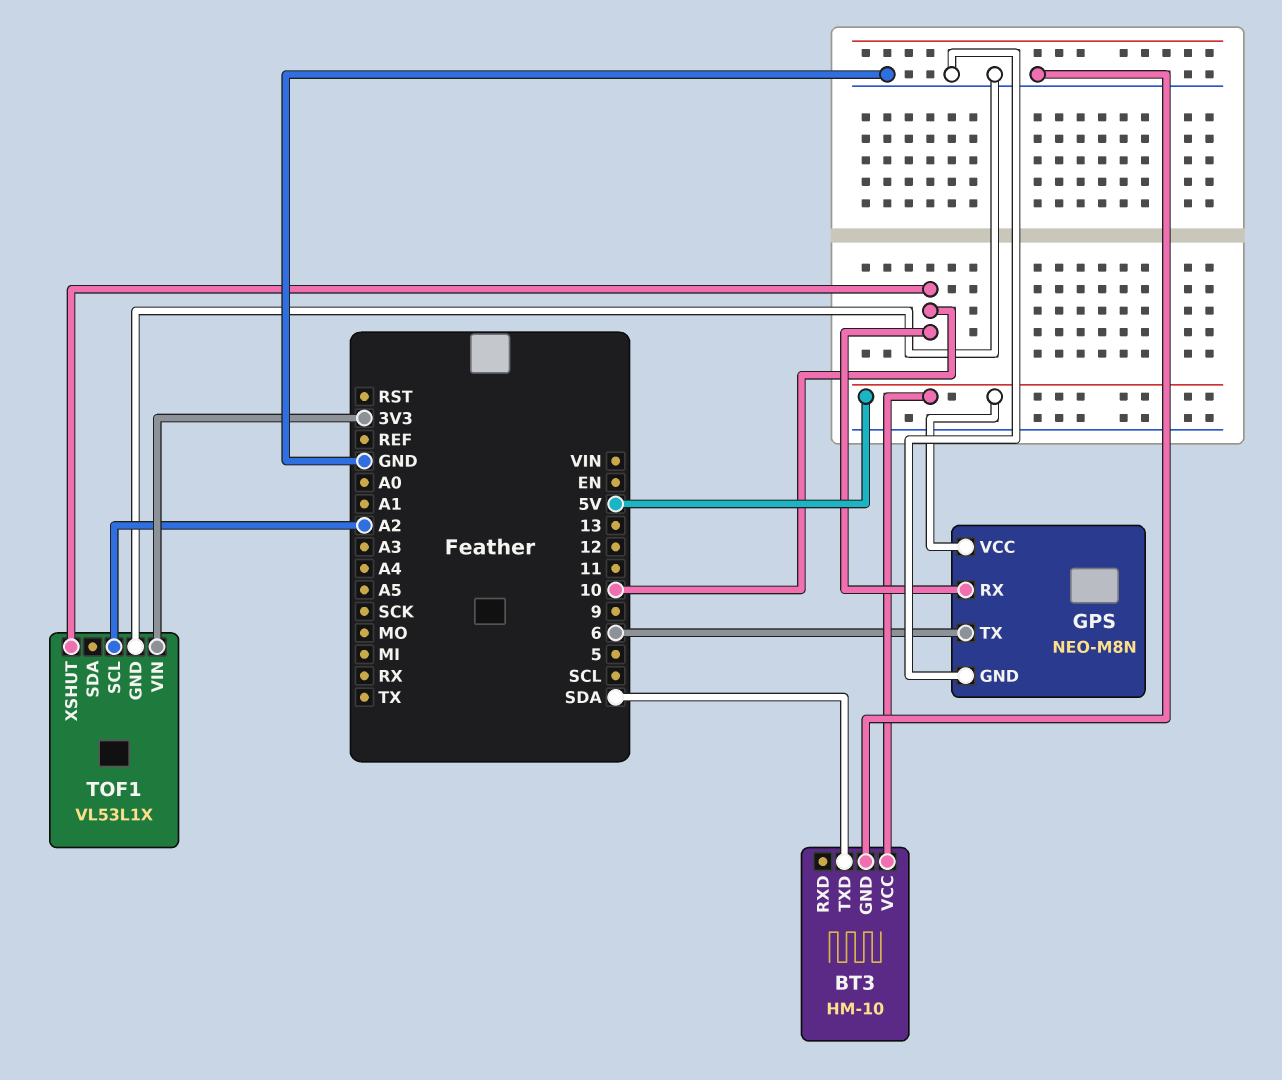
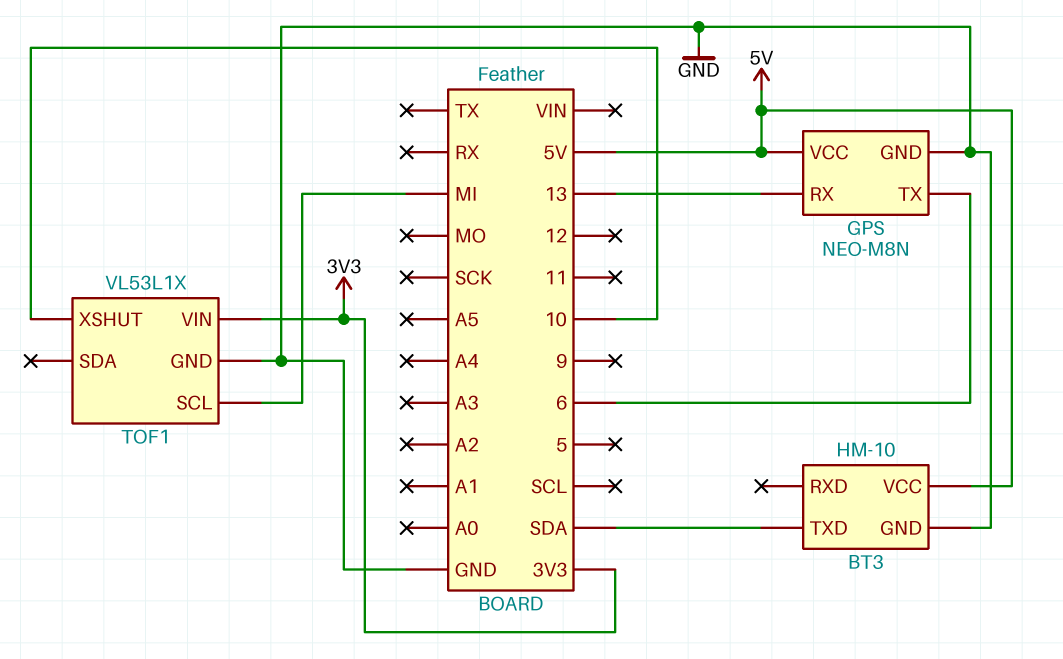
GPS pin RX: 10 -> 13
TOF1 pin SCL: A2 -> MI

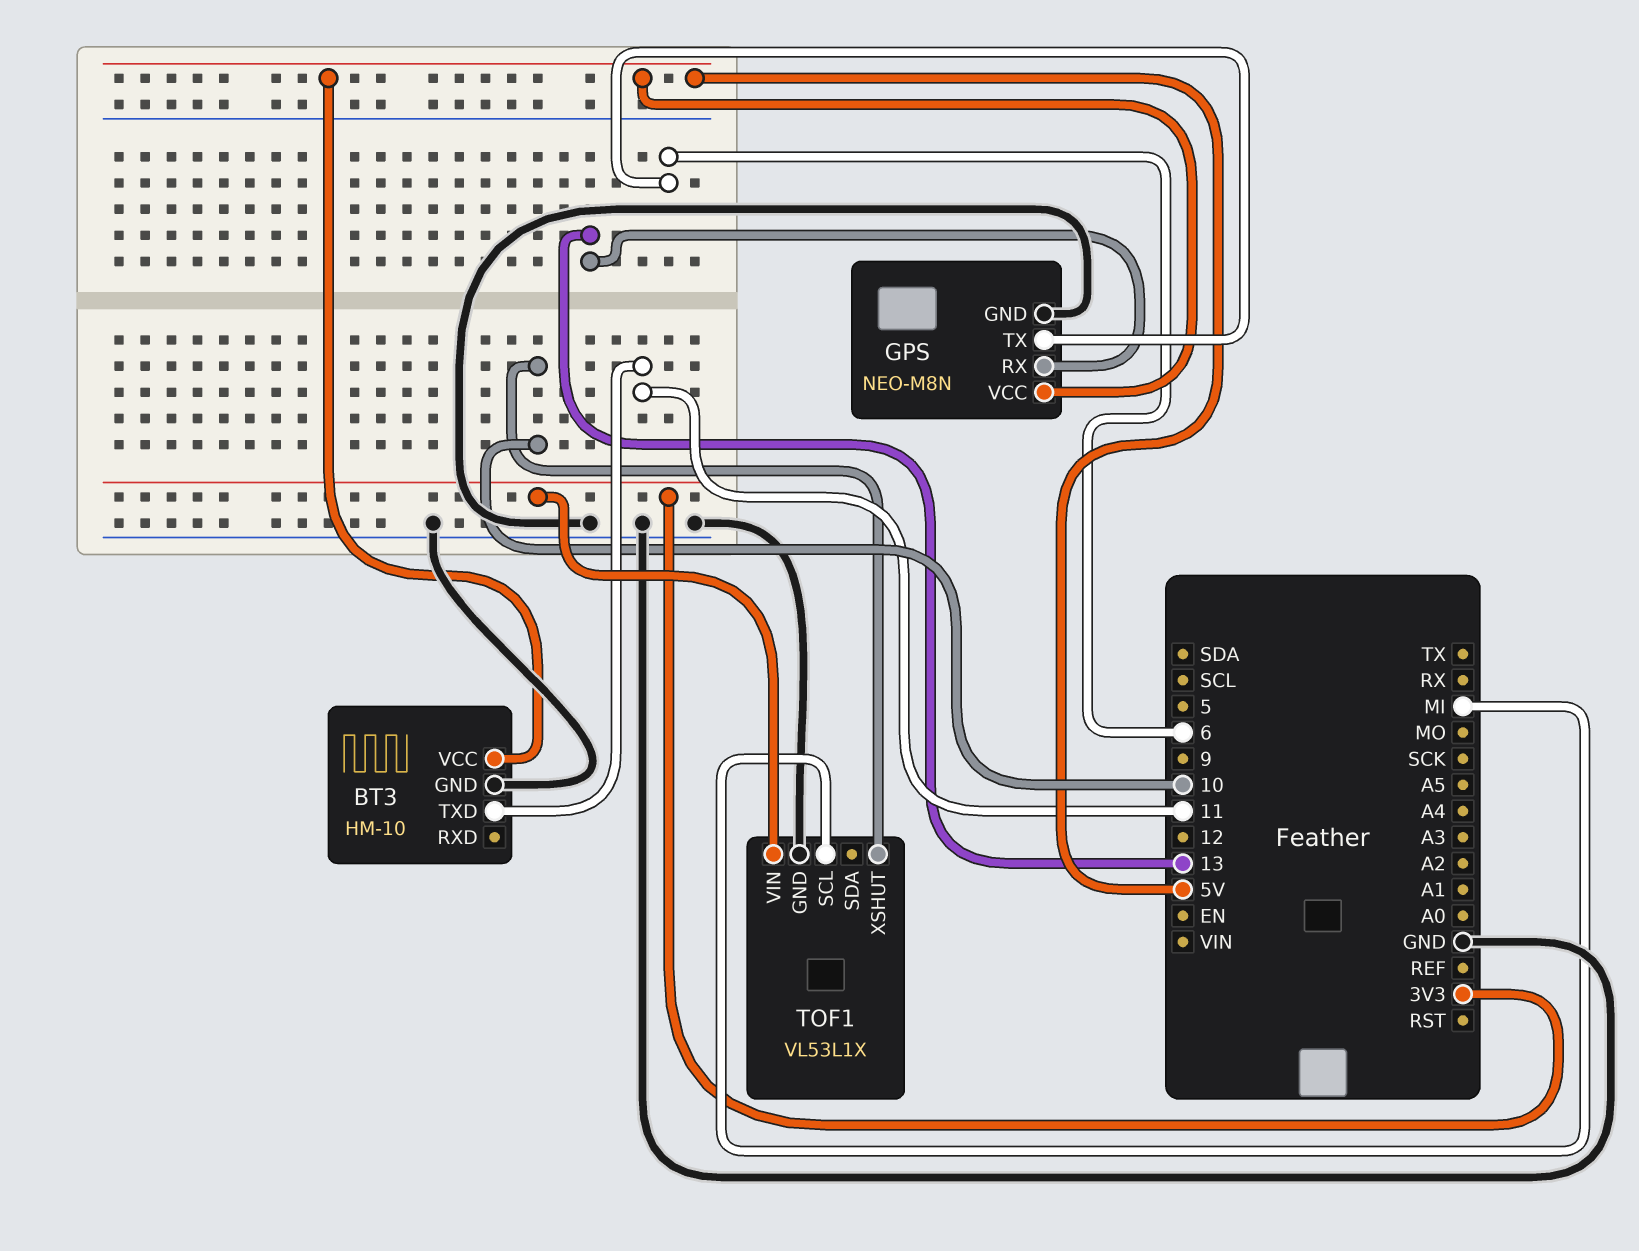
BT3 pin TXD: SDA -> 11

